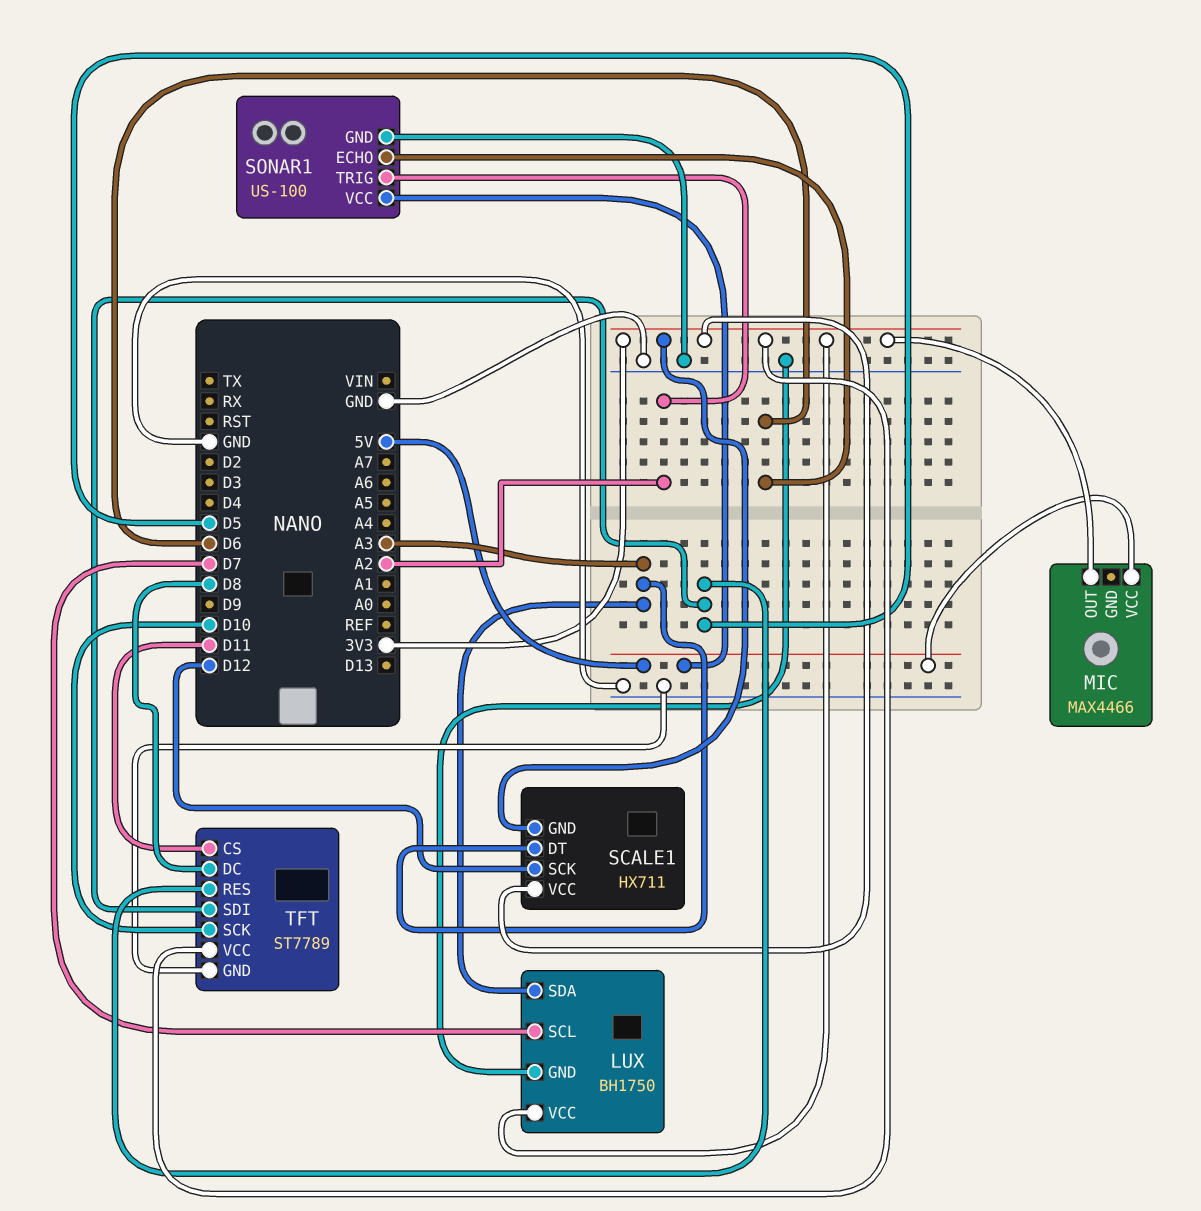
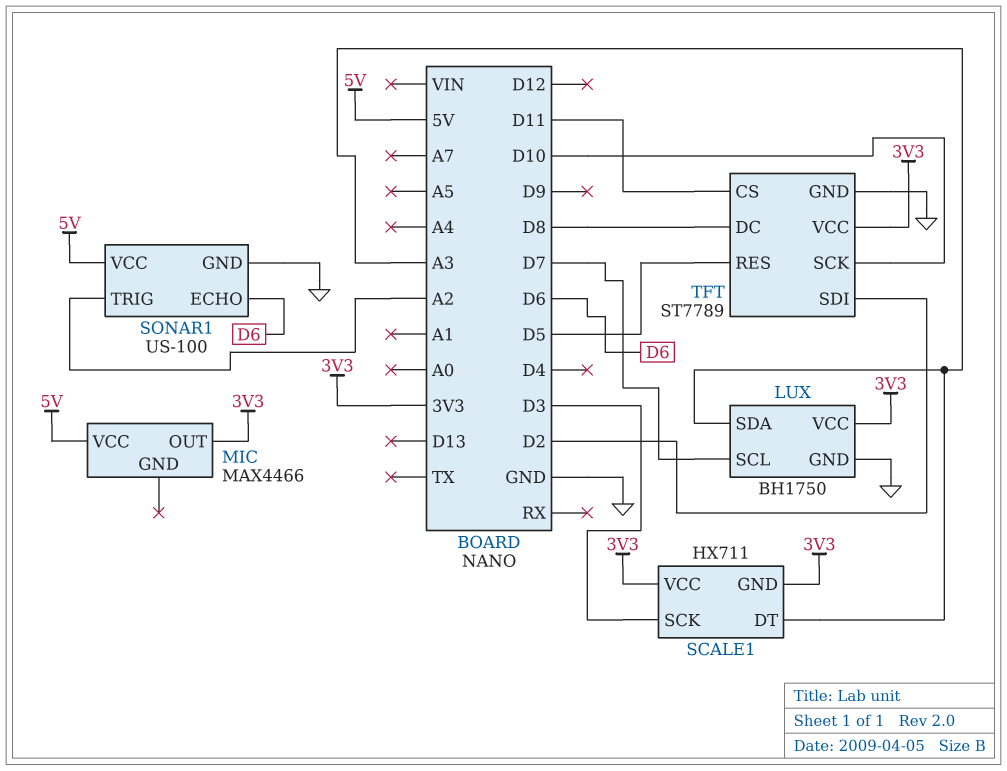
SCALE1 pin SCK: D12 -> D3
TFT pin SDI: D5 -> D2

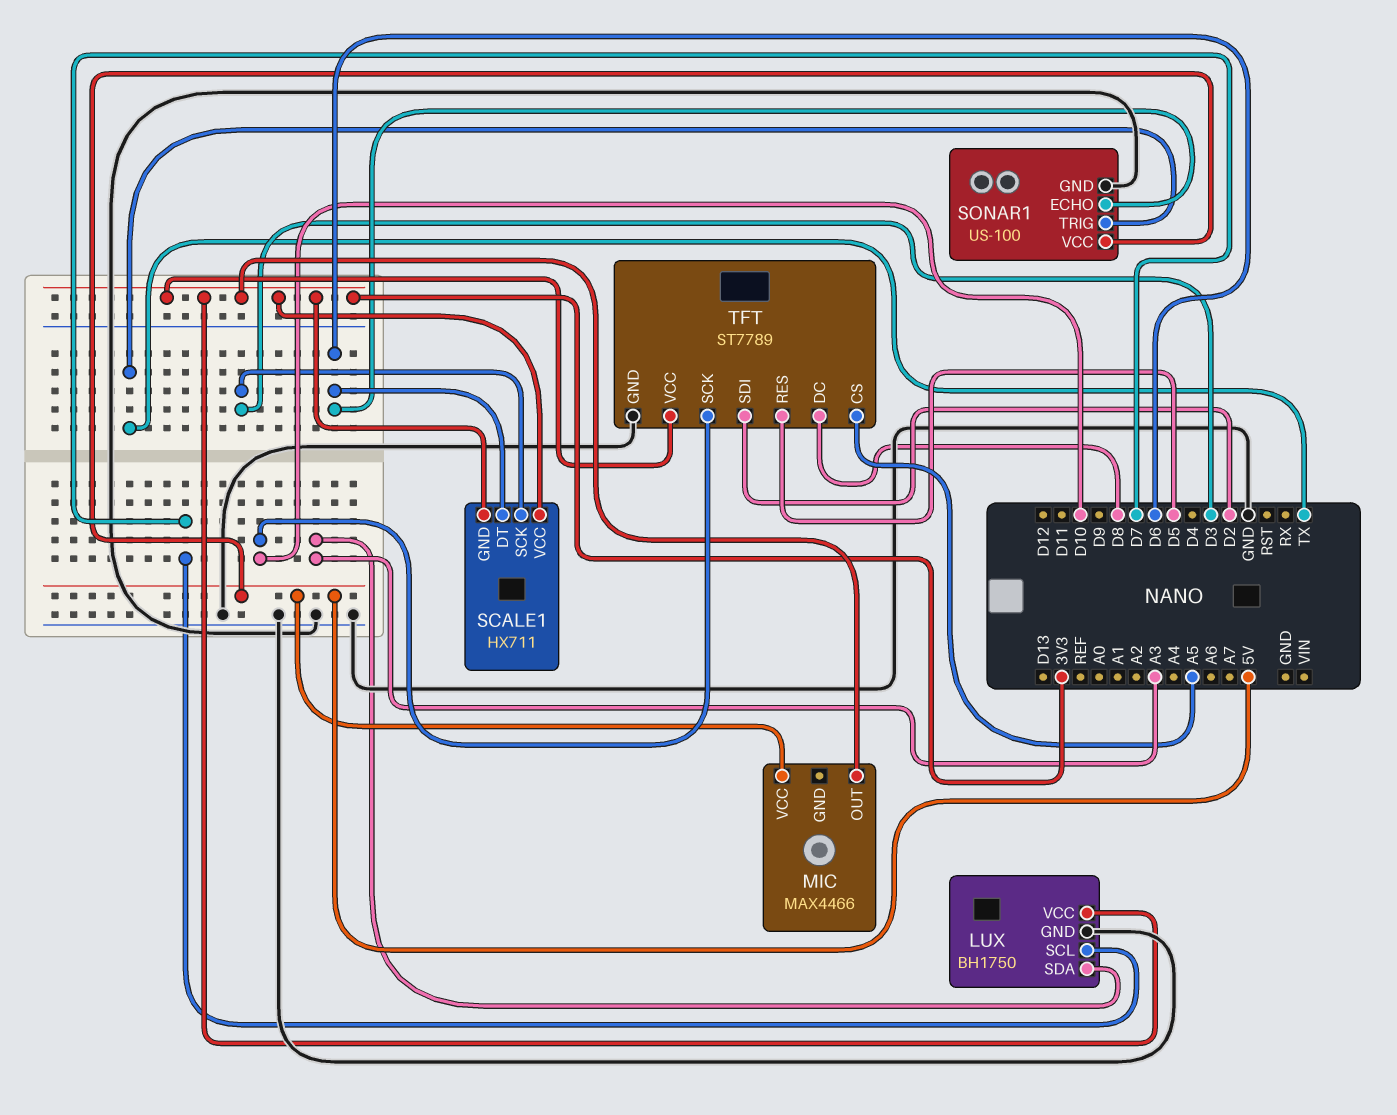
SCALE1 pin DT: A3 -> D6
SONAR1 pin TRIG: A2 -> TX
TFT pin CS: D11 -> A5

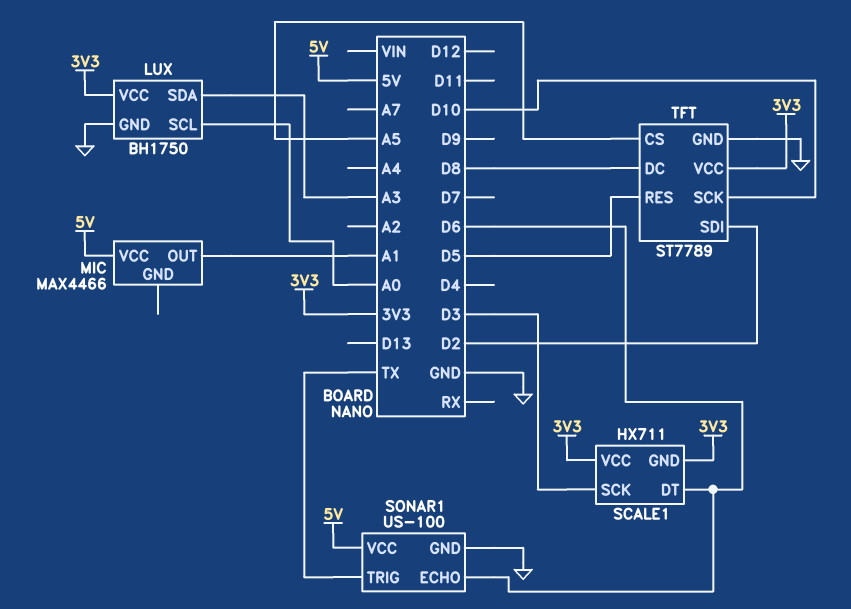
LUX pin SCL: D7 -> A0
MIC pin OUT: 3V3 -> A1

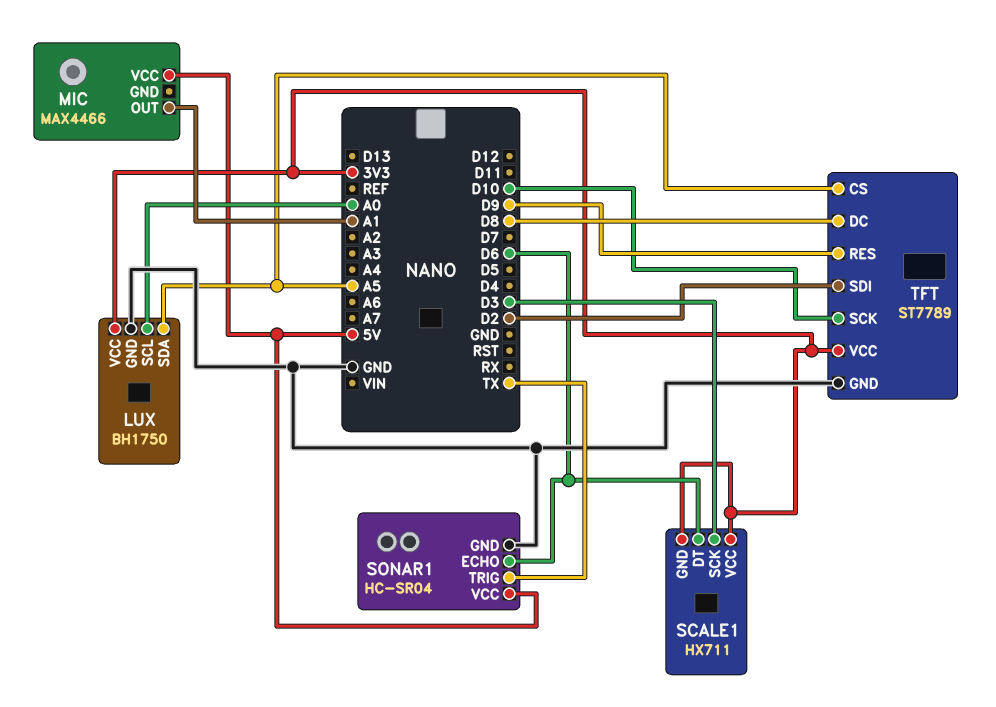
LUX pin SDA: A3 -> A5
SONAR1: US-100 -> HC-SR04
TFT pin RES: D5 -> D9

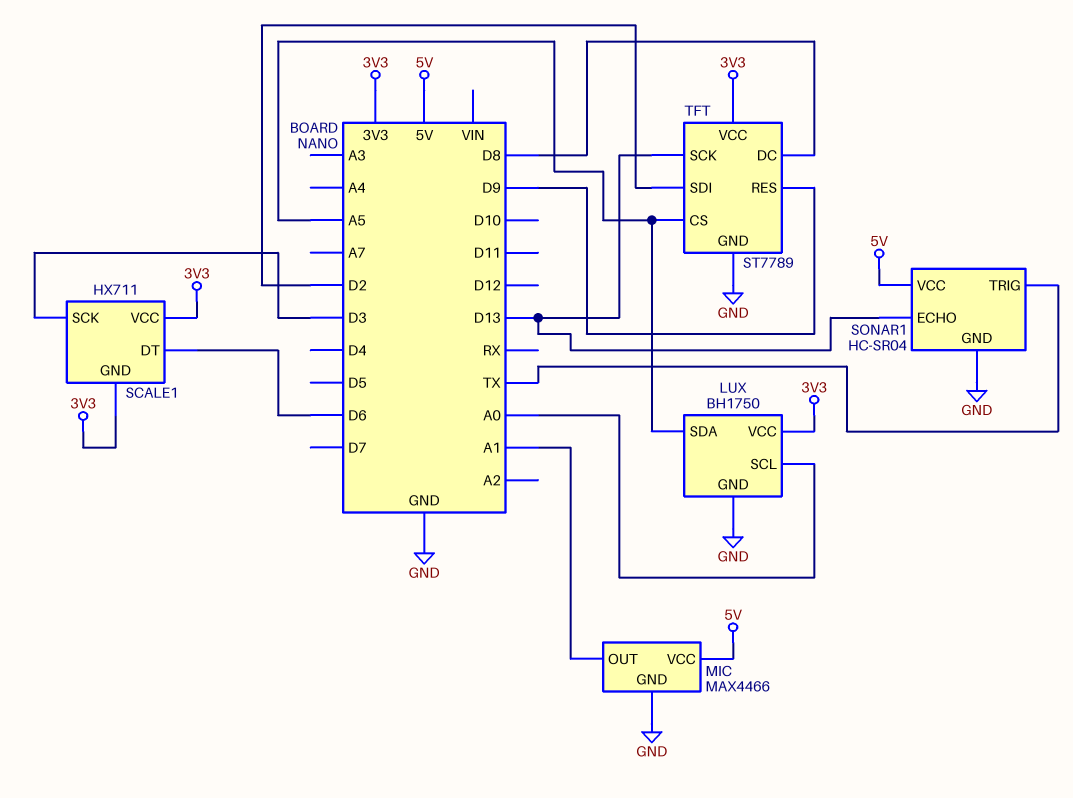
MIC pin GND: none -> GND
SONAR1 pin ECHO: D6 -> D13
TFT pin SCK: D10 -> D13

